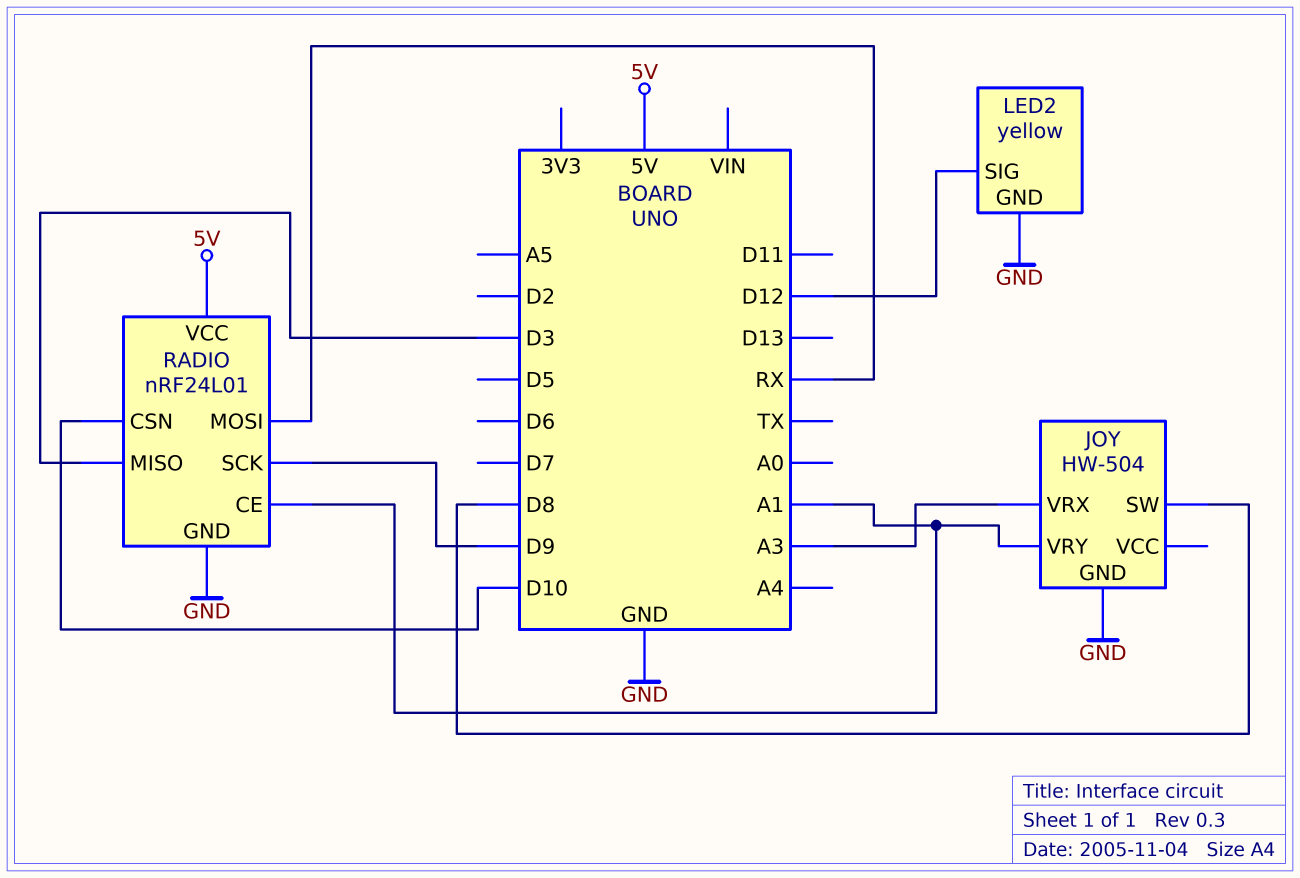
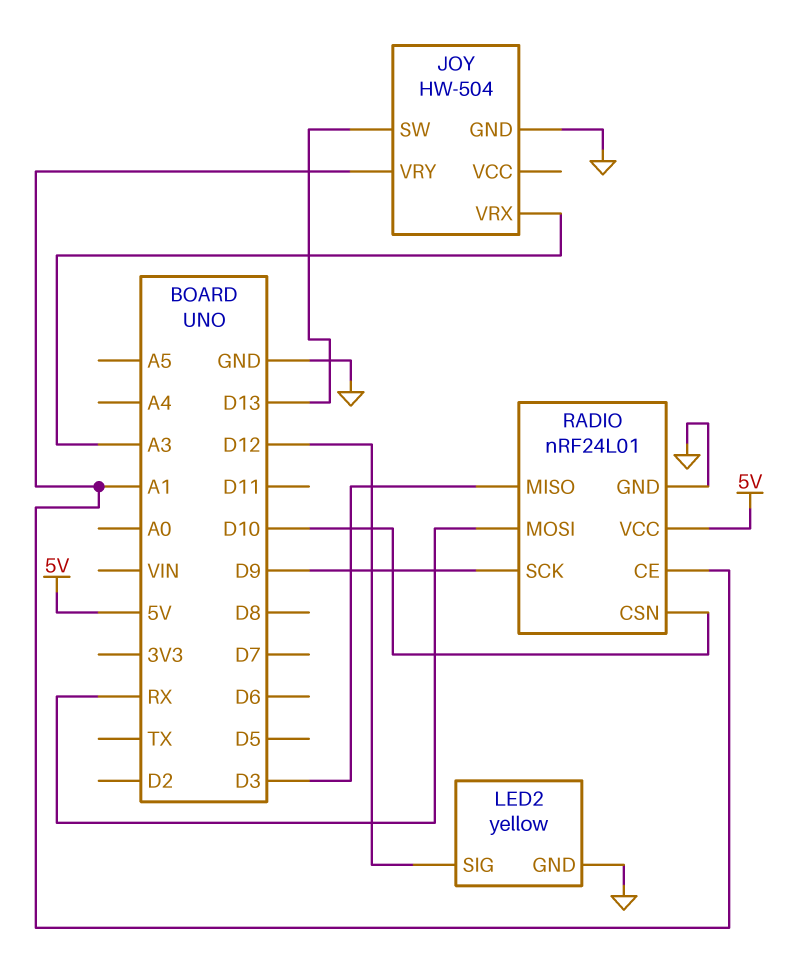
JOY pin SW: D8 -> D13

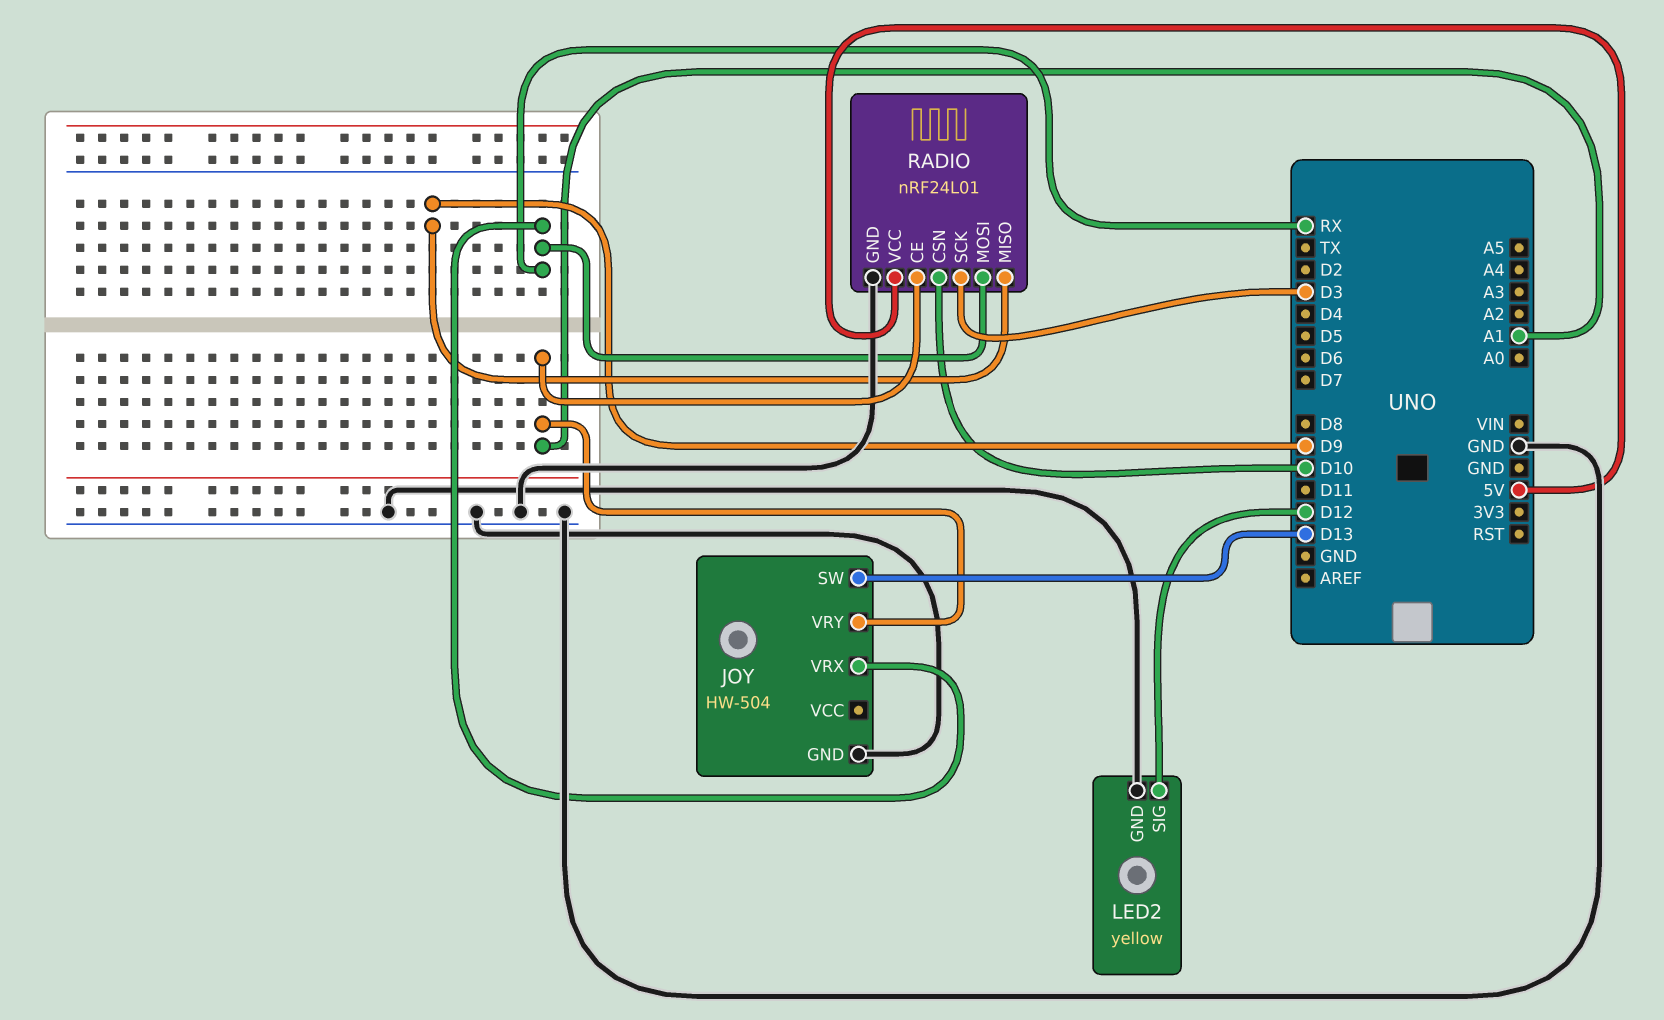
JOY pin VRX: A3 -> RX
RADIO pin MISO: D3 -> D9
RADIO pin SCK: D9 -> D3

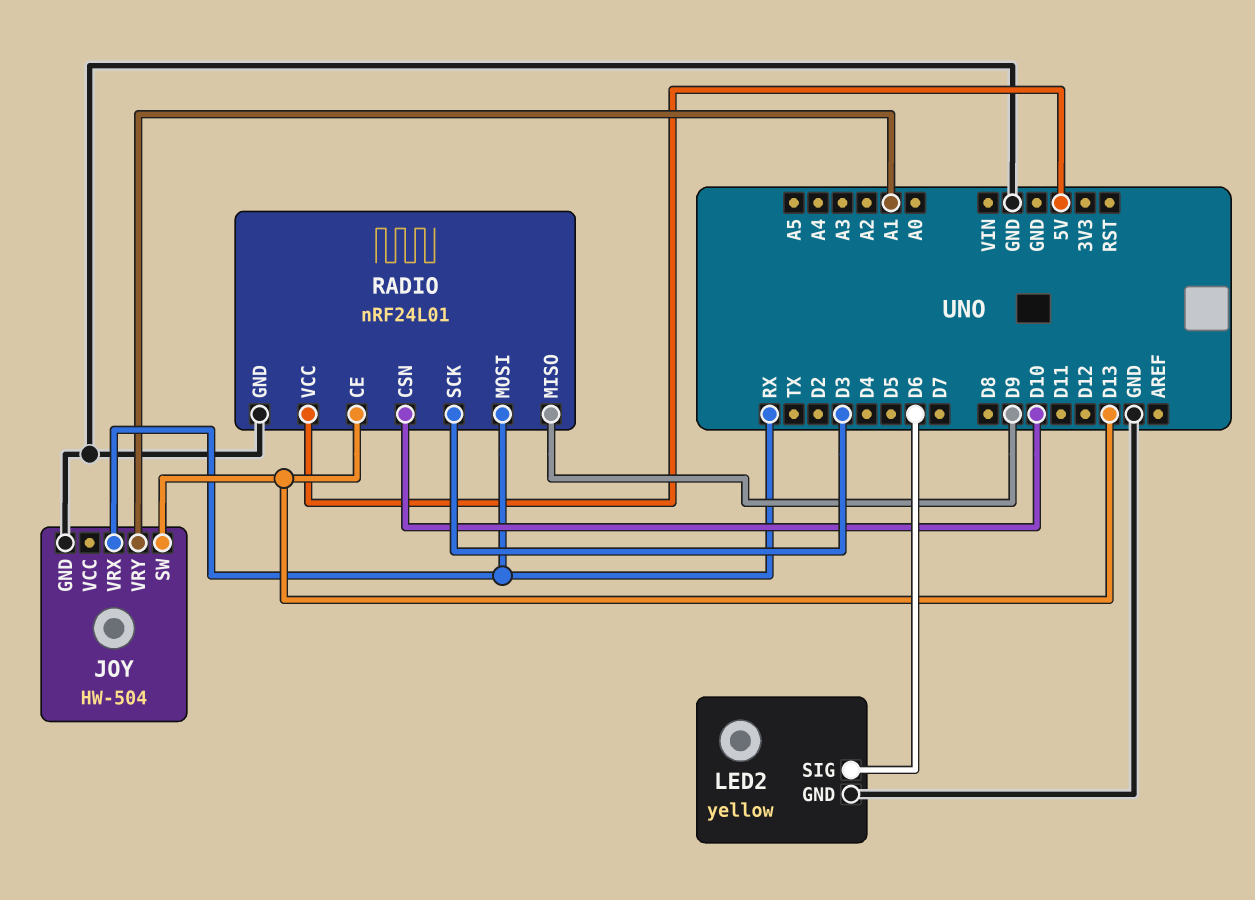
LED2 pin SIG: D12 -> D6
RADIO pin CE: A1 -> D13

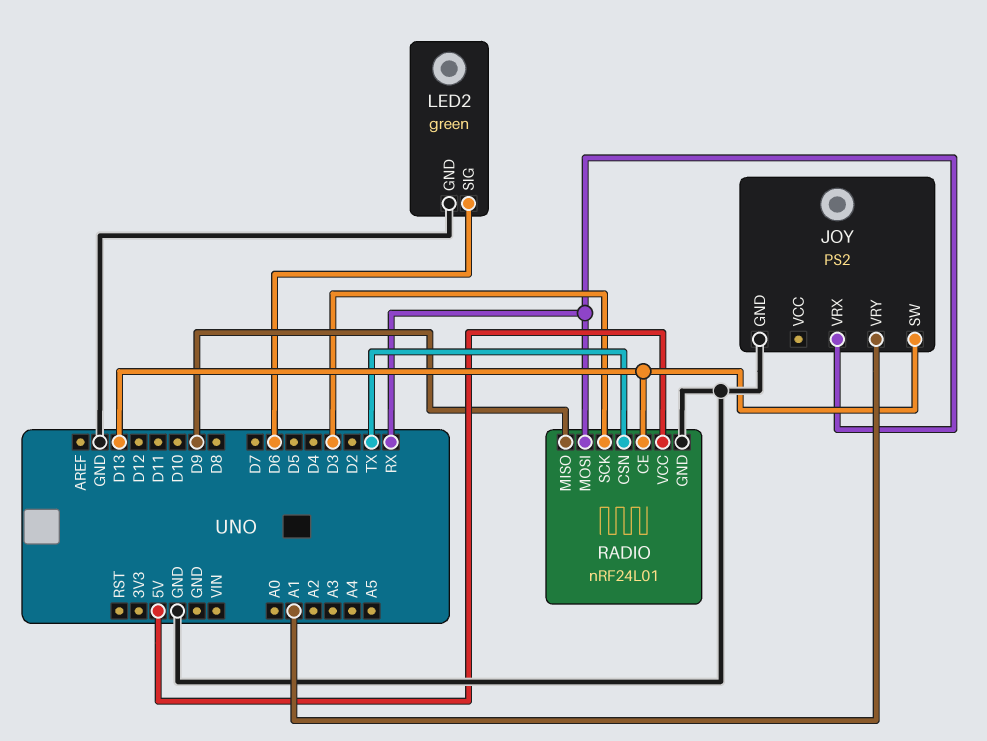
JOY: HW-504 -> PS2
LED2: yellow -> green
RADIO pin CSN: D10 -> TX

